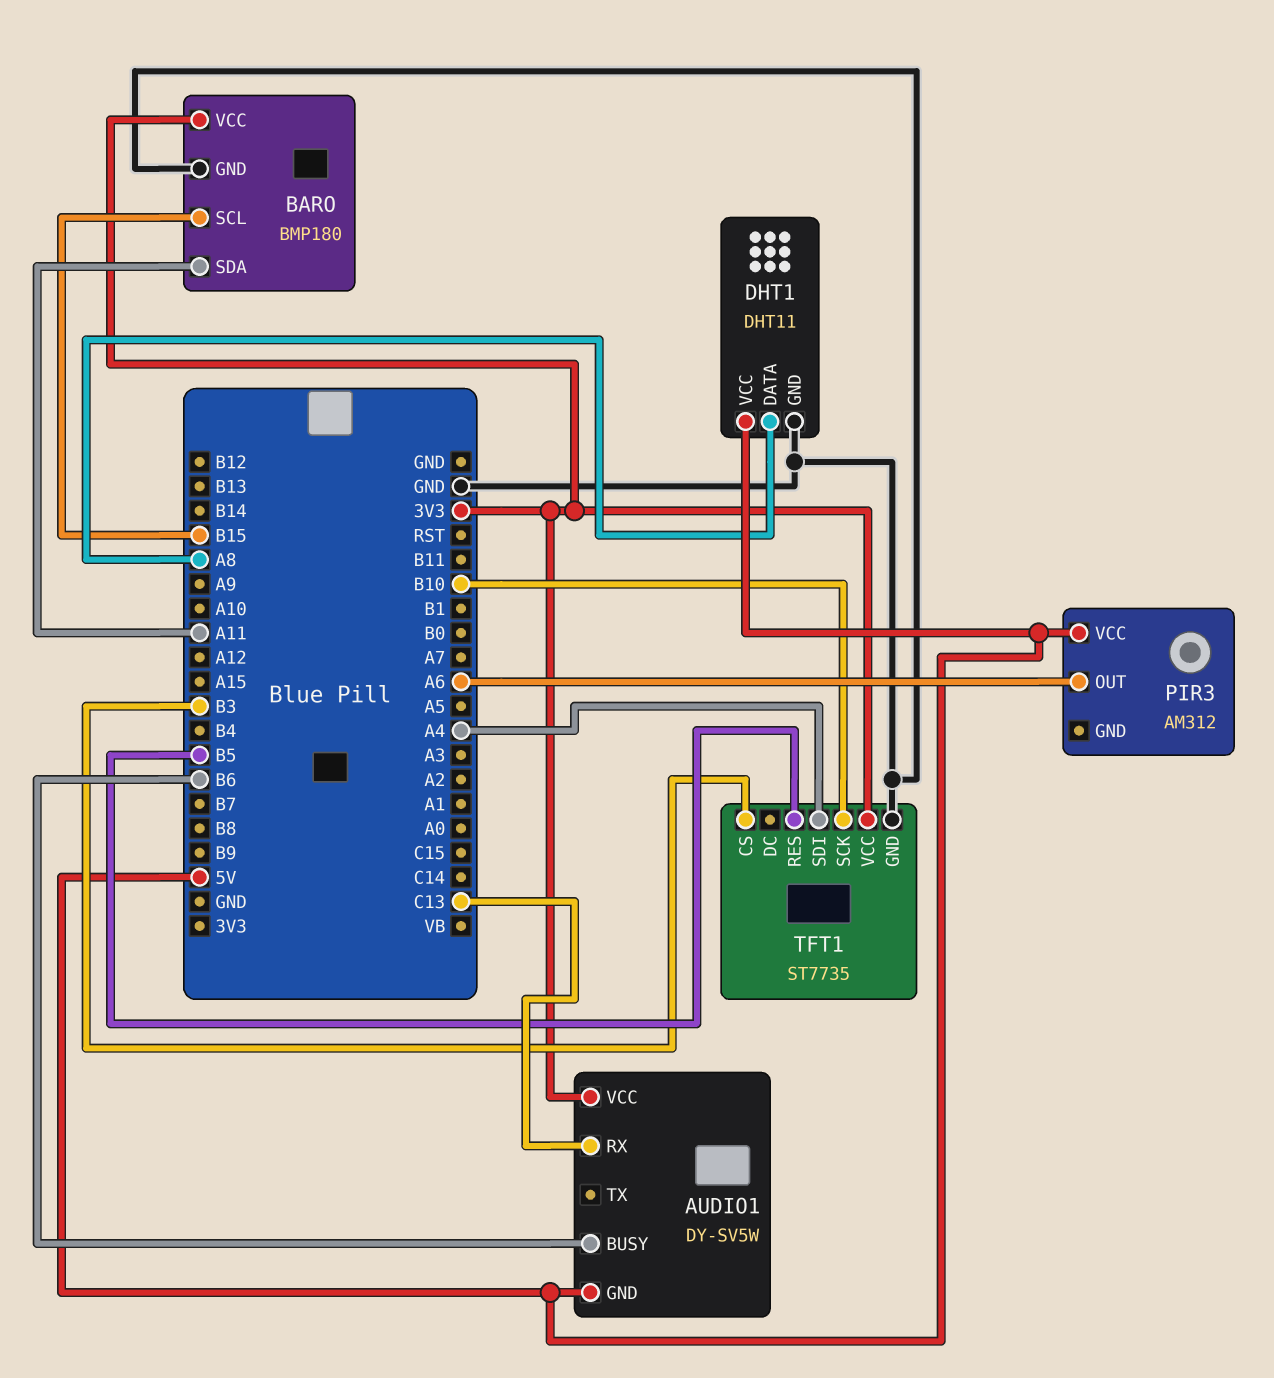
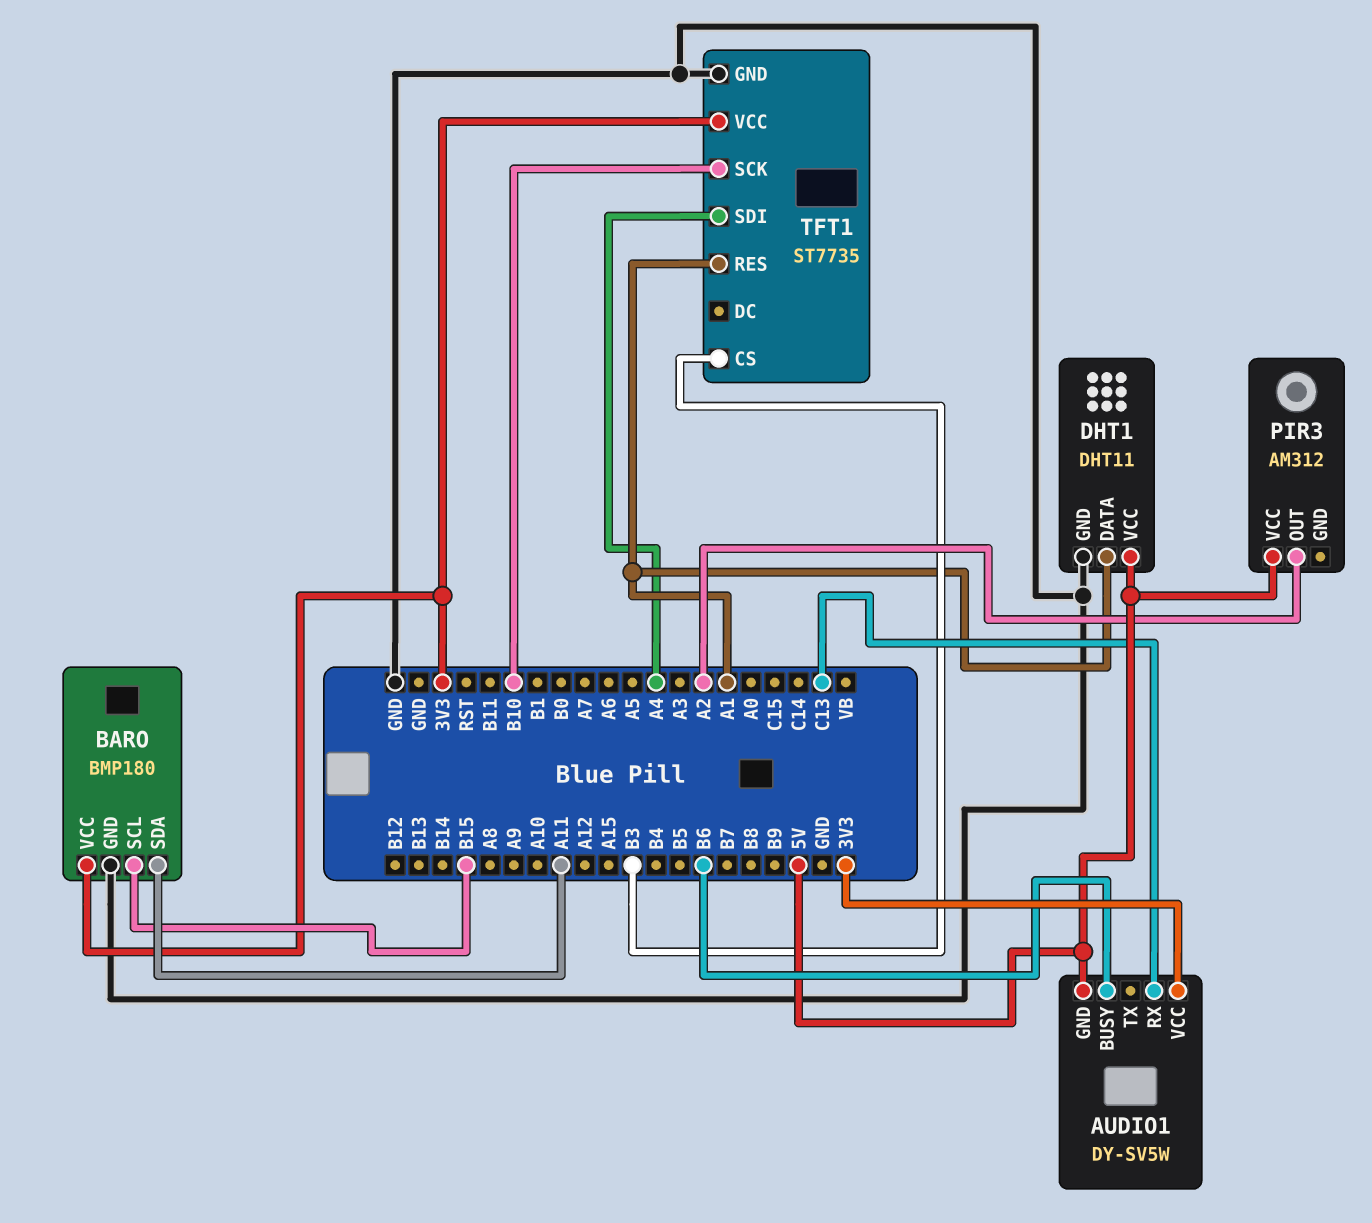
DHT1 pin DATA: A8 -> A1
PIR3 pin OUT: A6 -> A2
TFT1 pin RES: B5 -> A1

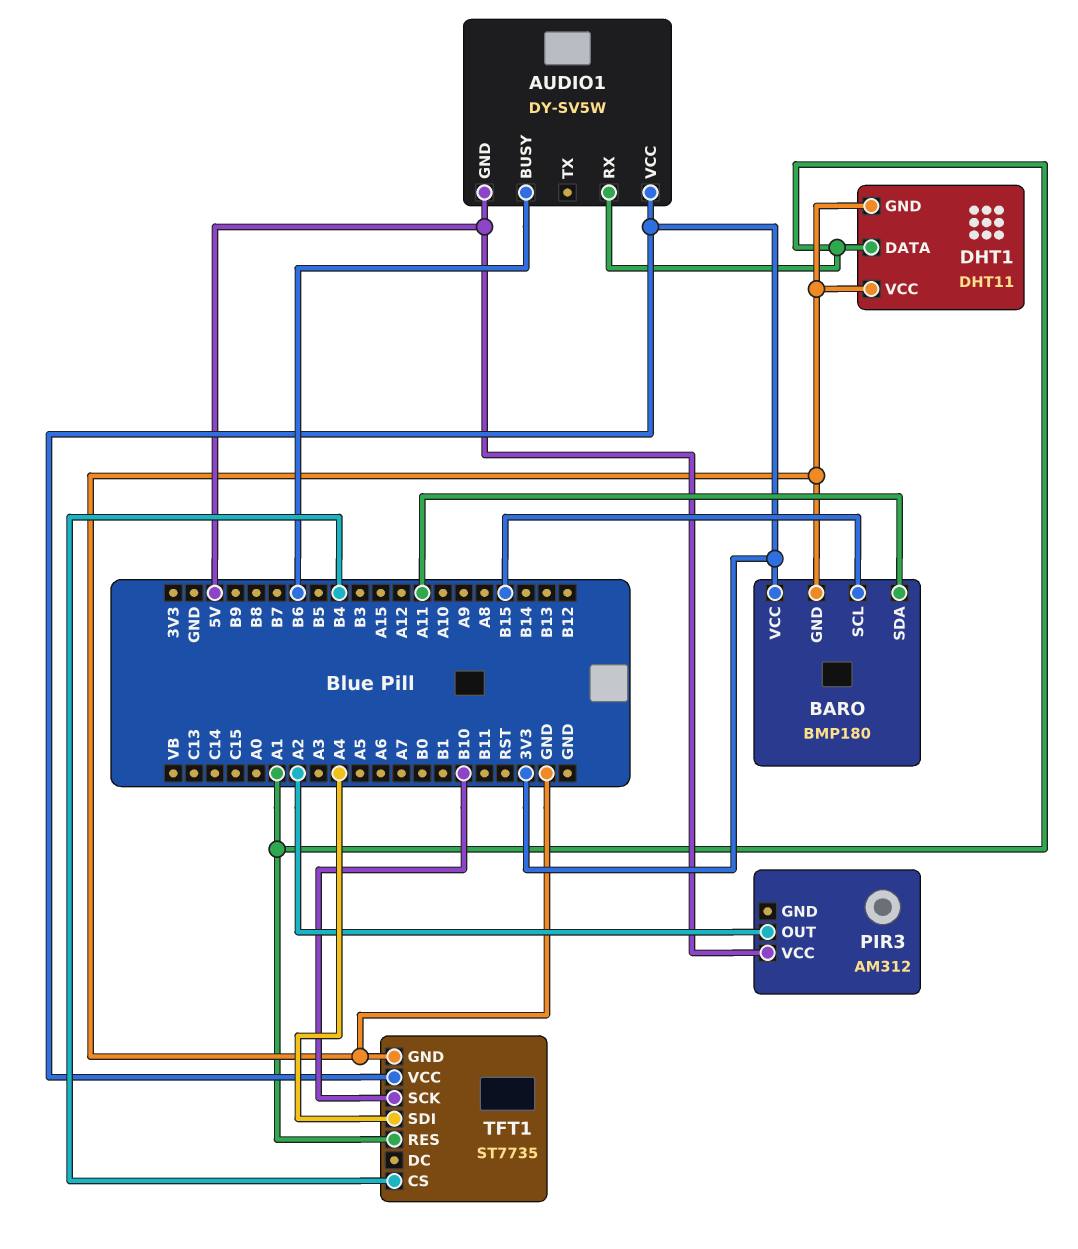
AUDIO1 pin RX: C13 -> A1
DHT1 pin VCC: 5V -> GND
TFT1 pin CS: B3 -> B4

